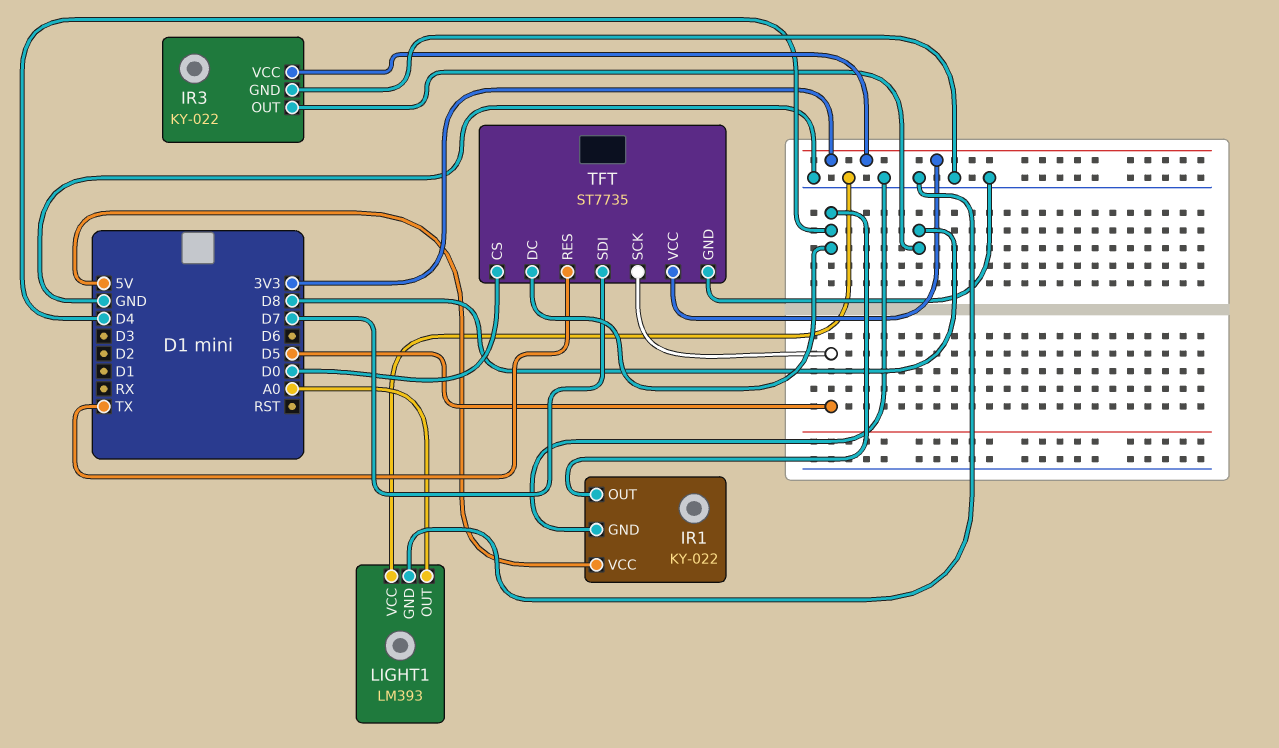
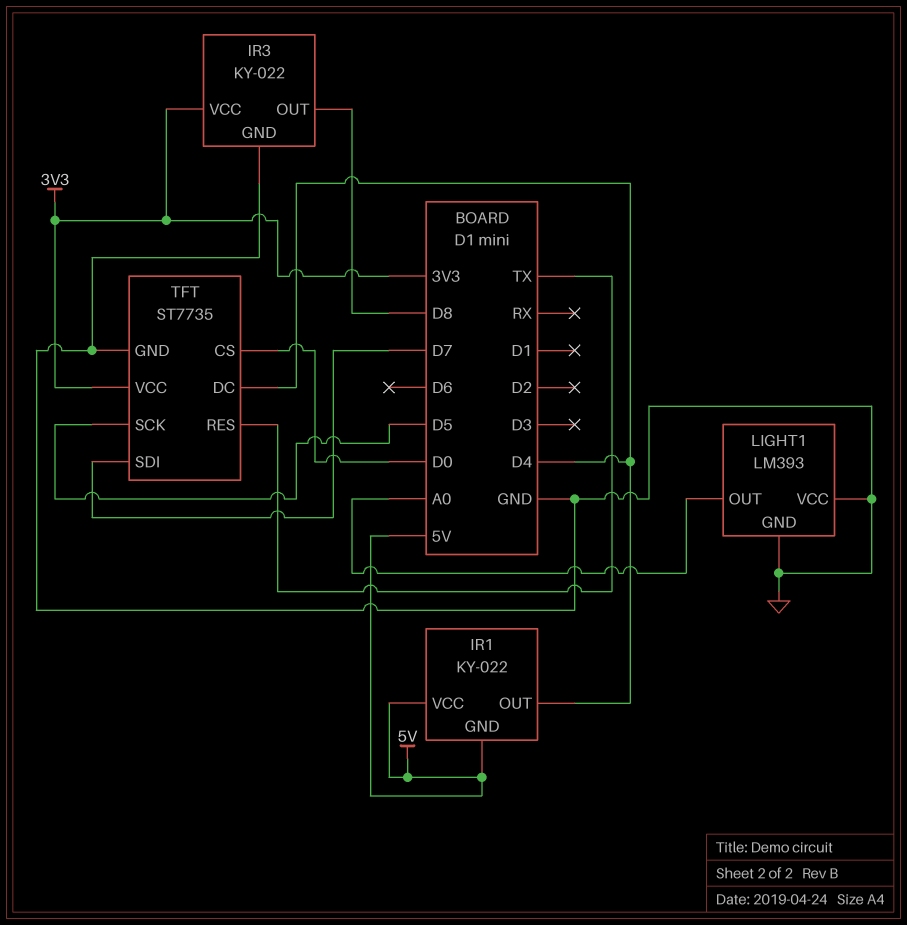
IR1 pin GND: GND -> 5V

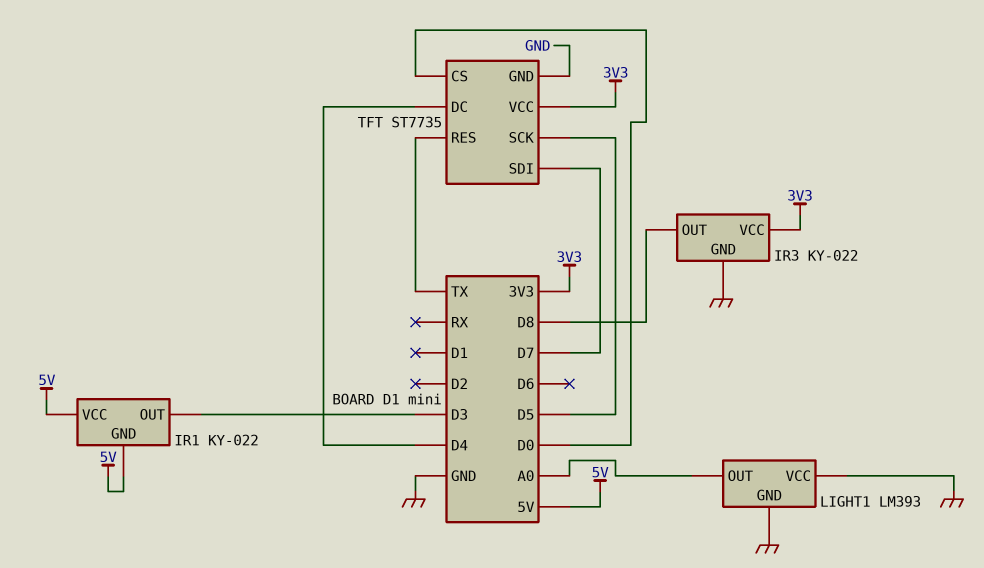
IR1 pin OUT: D4 -> D3

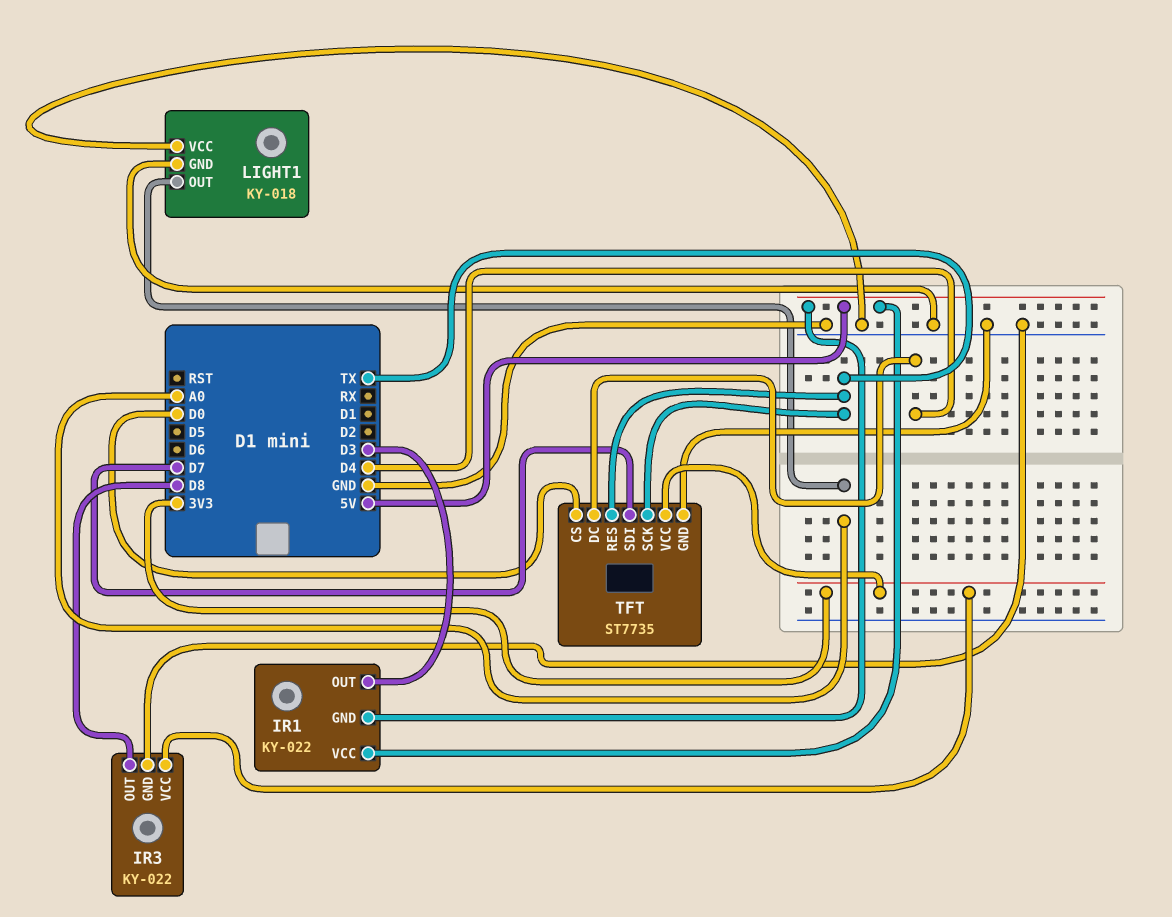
LIGHT1: LM393 -> KY-018
TFT pin SCK: D5 -> TX

